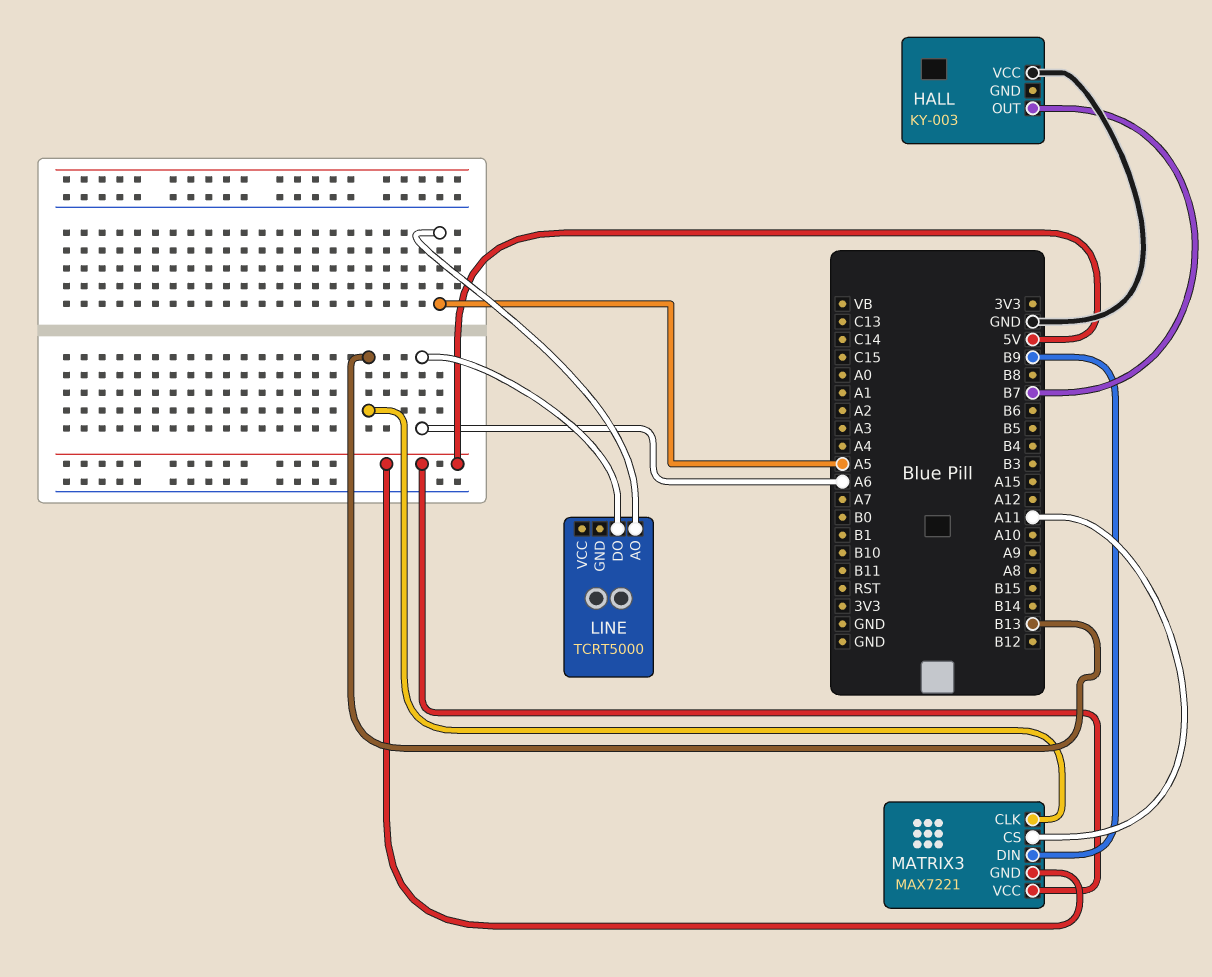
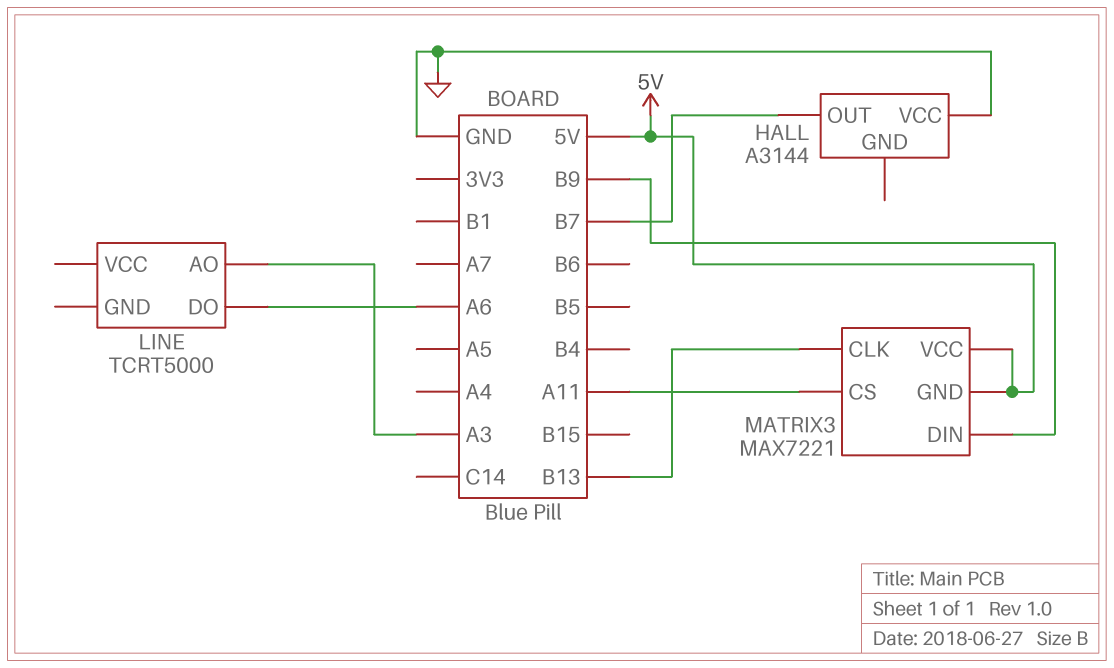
HALL: KY-003 -> A3144
LINE pin AO: A5 -> A3

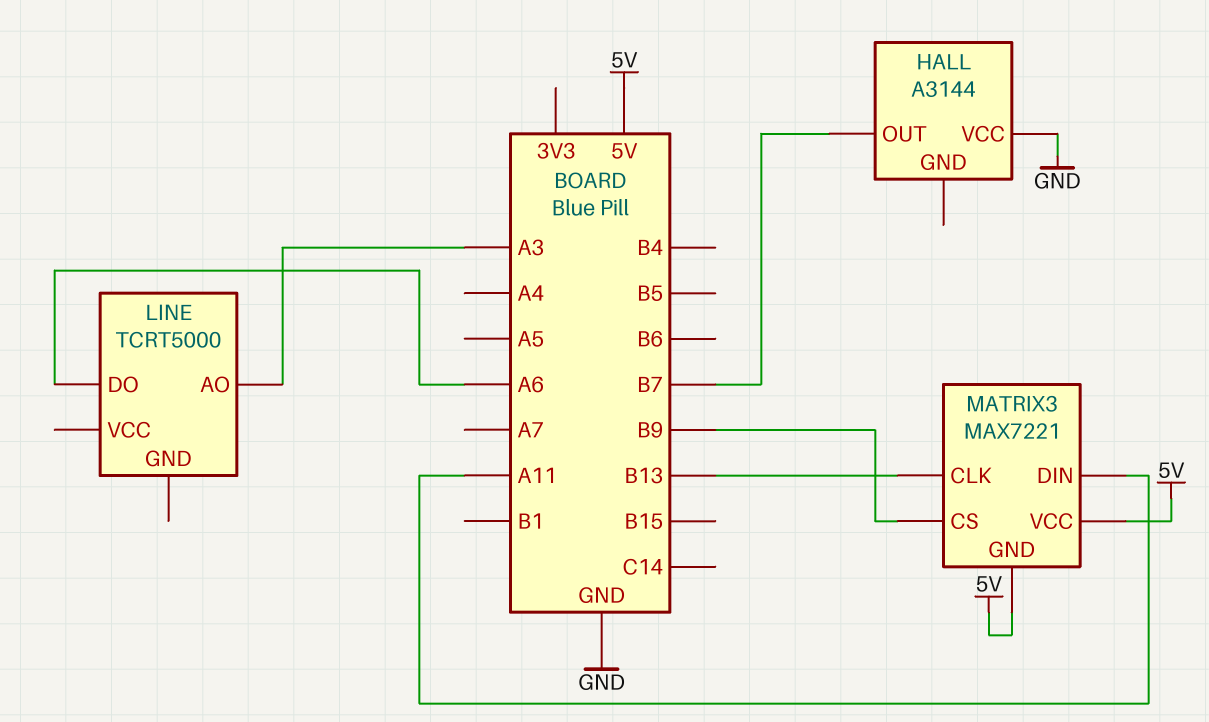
MATRIX3 pin CS: A11 -> B9
MATRIX3 pin DIN: B9 -> A11

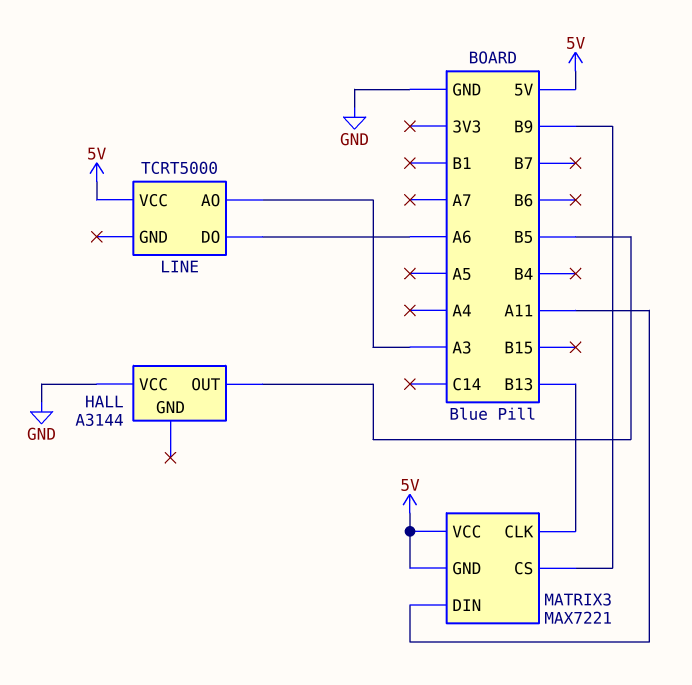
HALL pin OUT: B7 -> B5
LINE pin VCC: none -> 5V

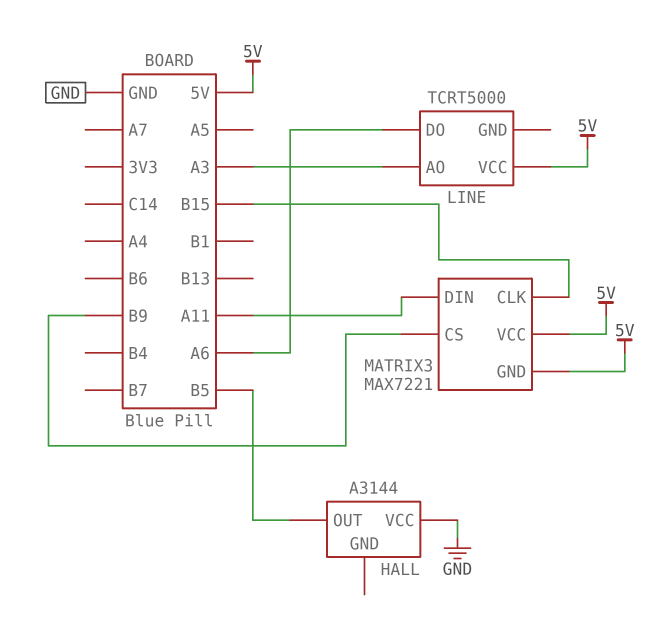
MATRIX3 pin CLK: B13 -> B15

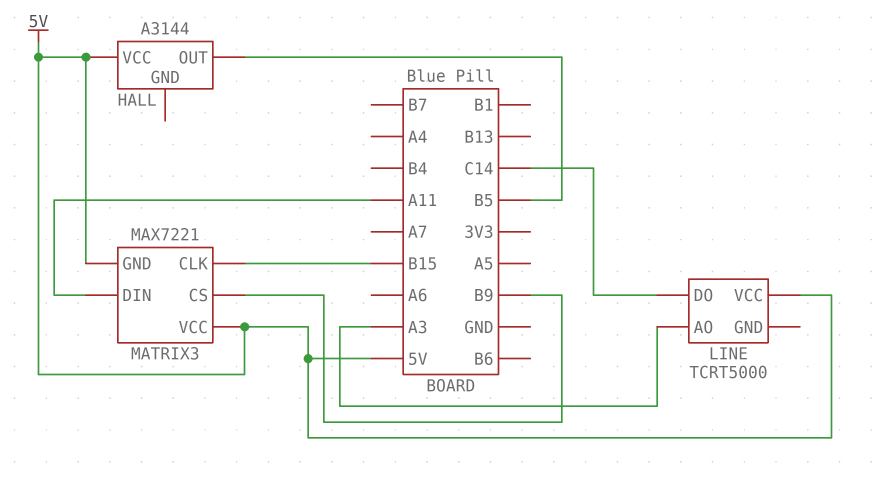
HALL pin VCC: GND -> 5V
LINE pin DO: A6 -> C14

